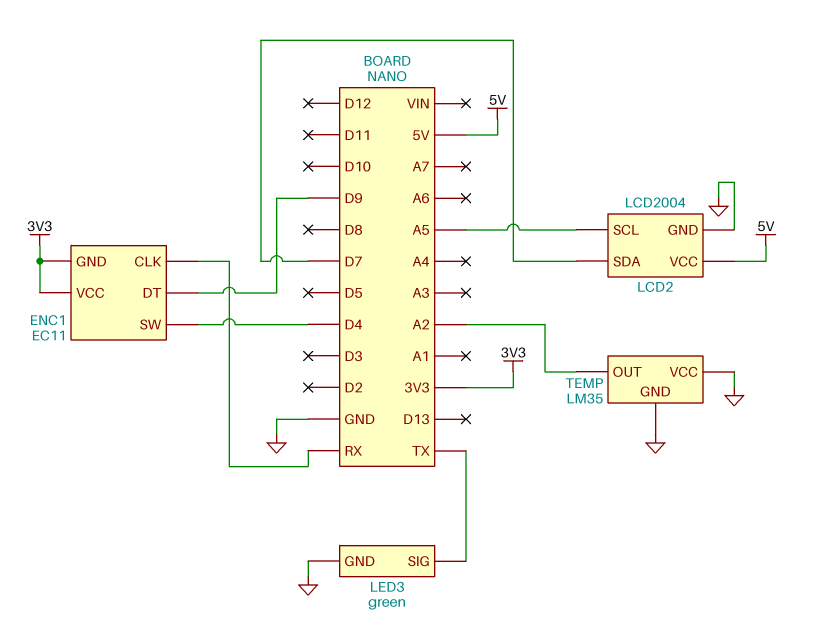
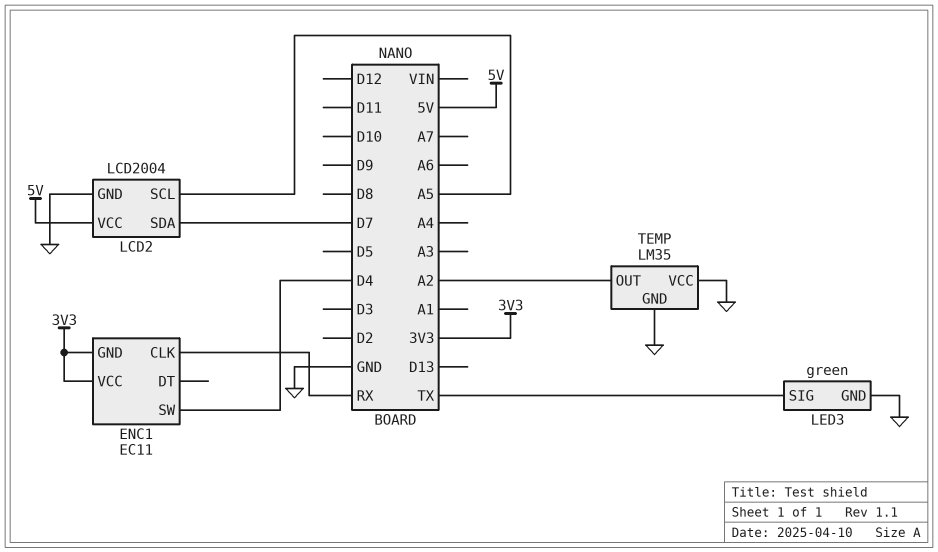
ENC1 pin DT: D9 -> none

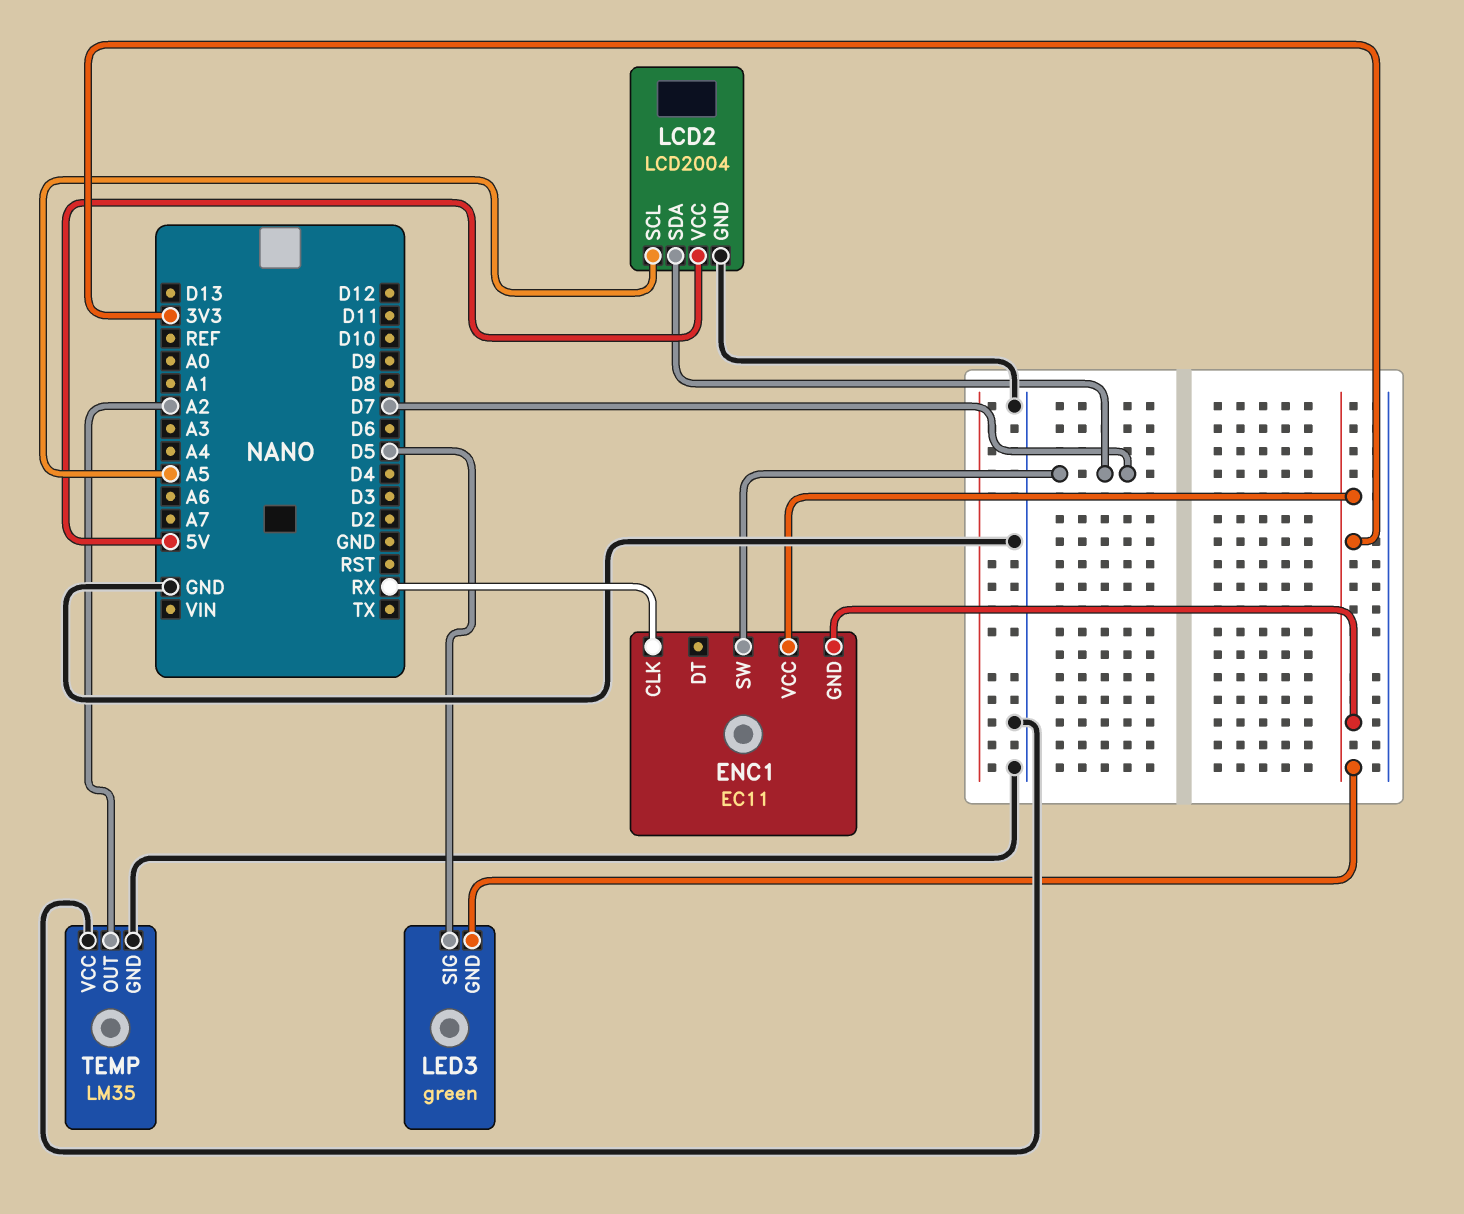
ENC1 pin SW: D4 -> D7
LED3 pin GND: GND -> 3V3
LED3 pin SIG: TX -> D5

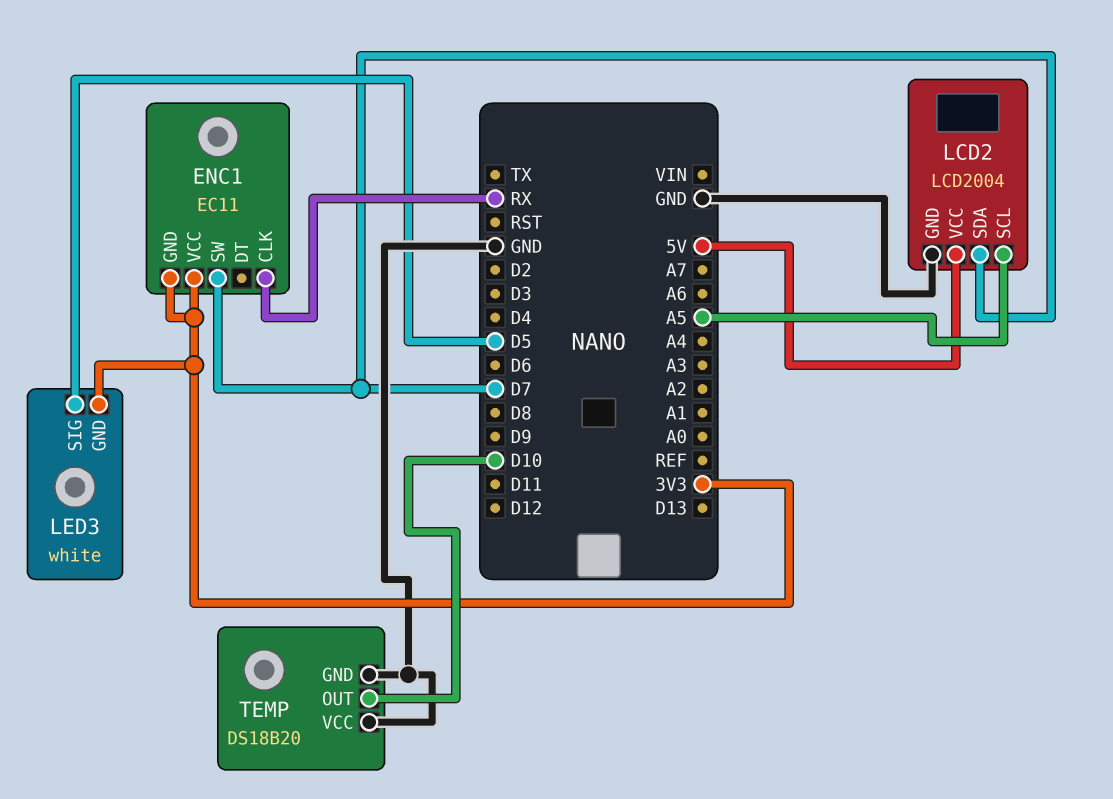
LED3: green -> white
TEMP: LM35 -> DS18B20
TEMP pin OUT: A2 -> D10

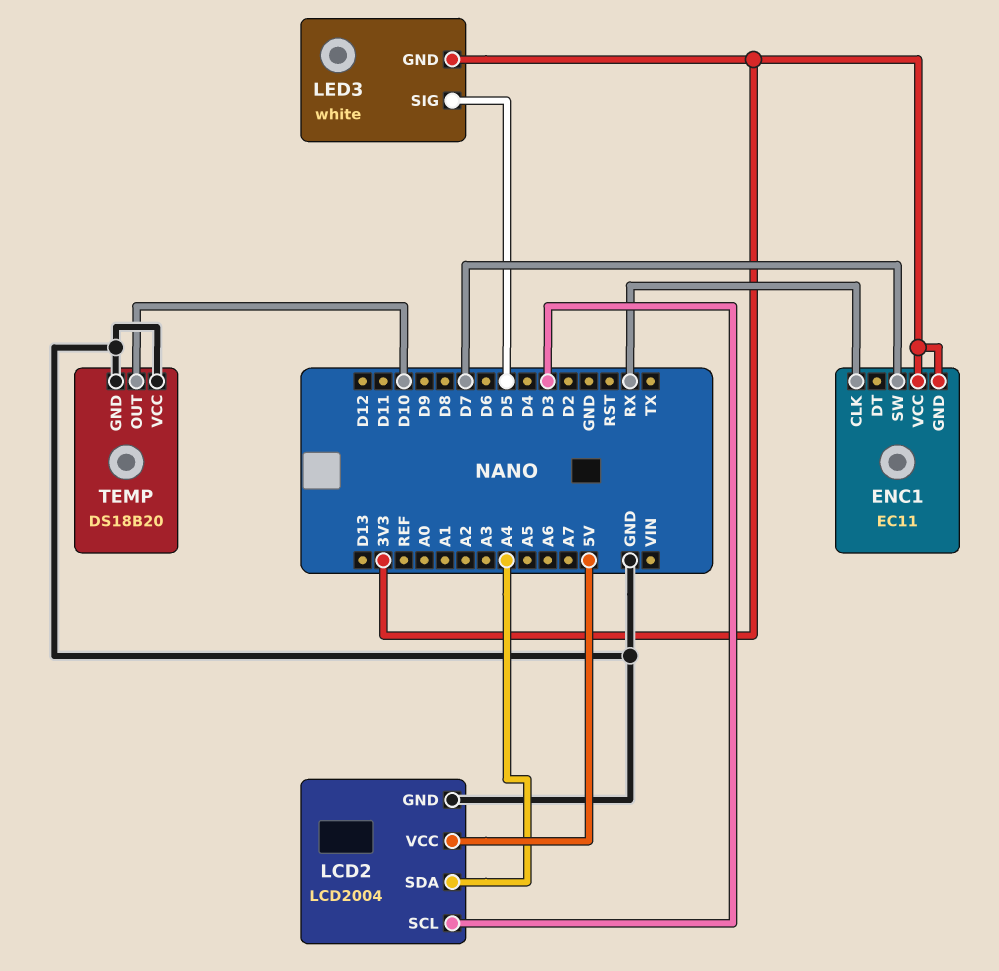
LCD2 pin SCL: A5 -> D3
LCD2 pin SDA: D7 -> A4

